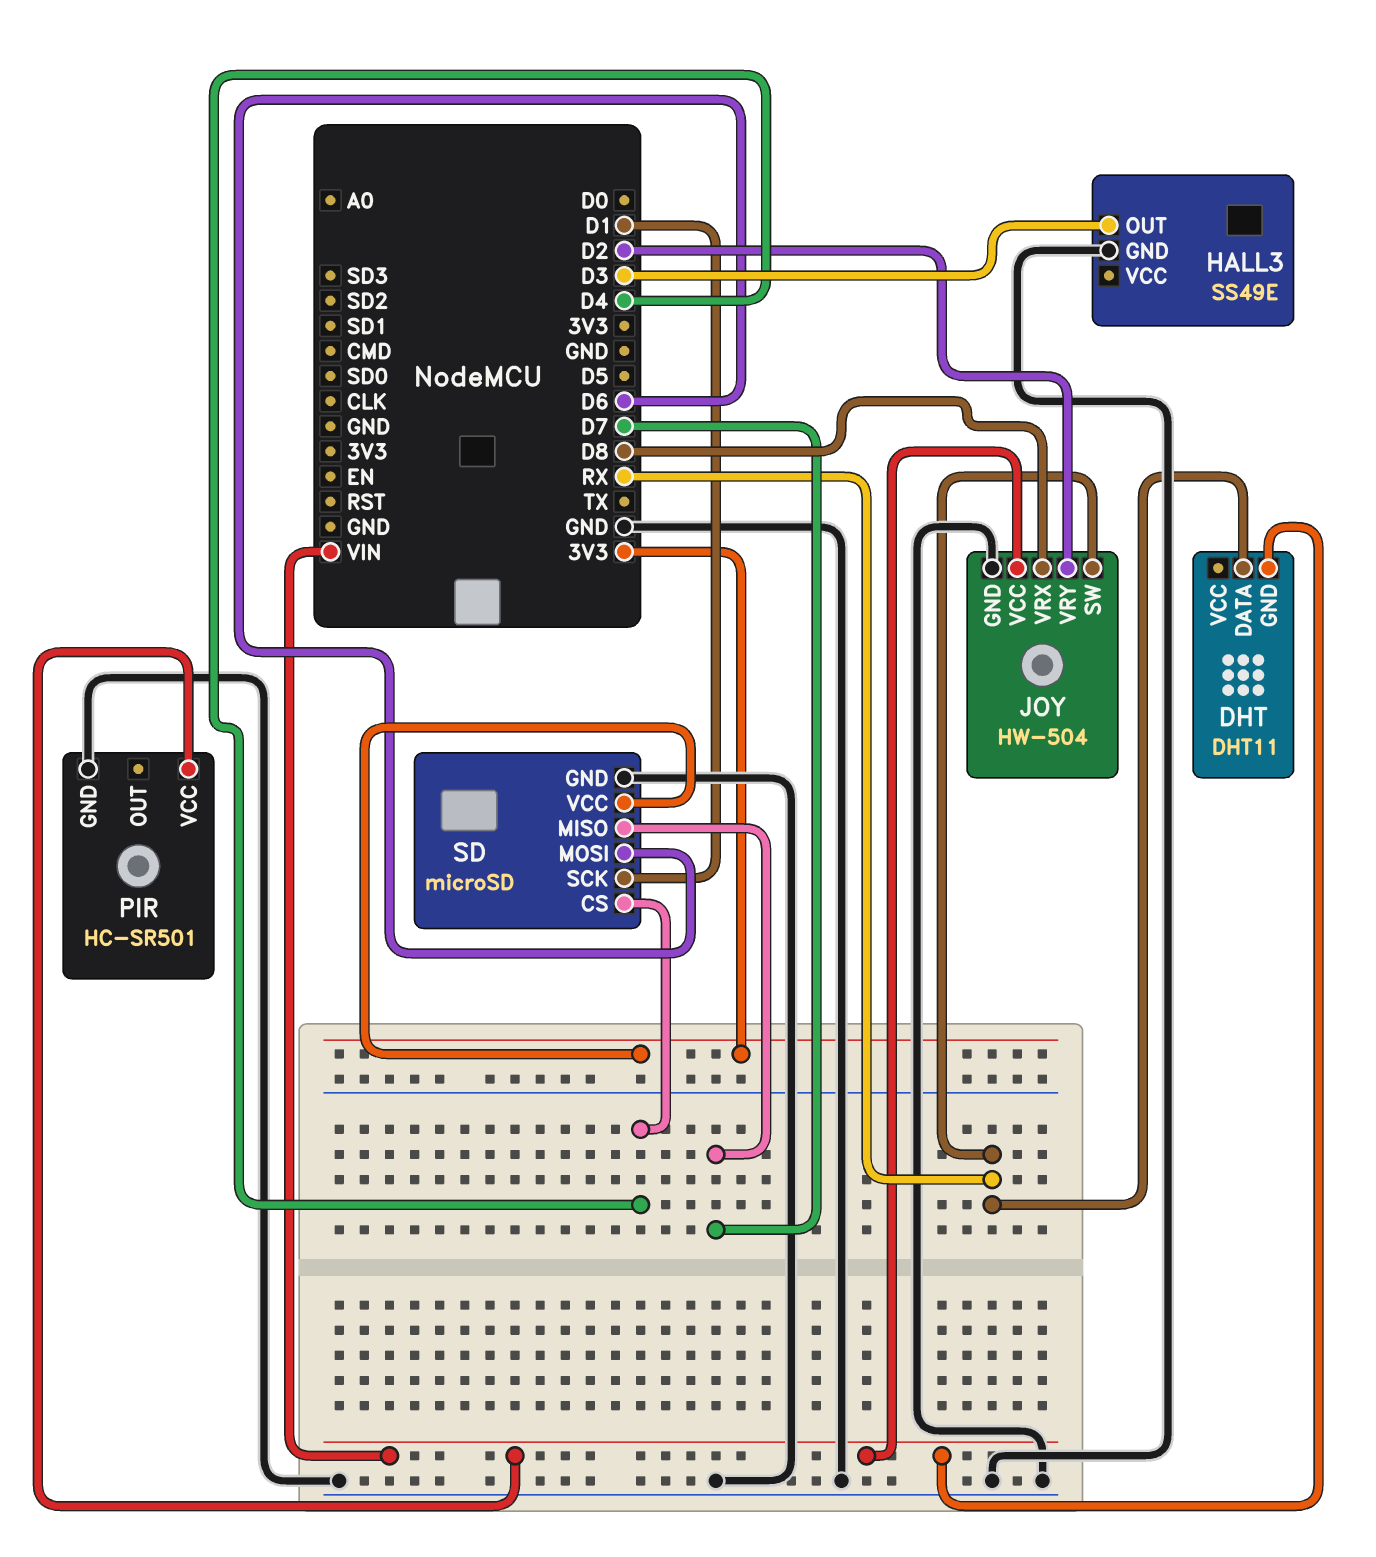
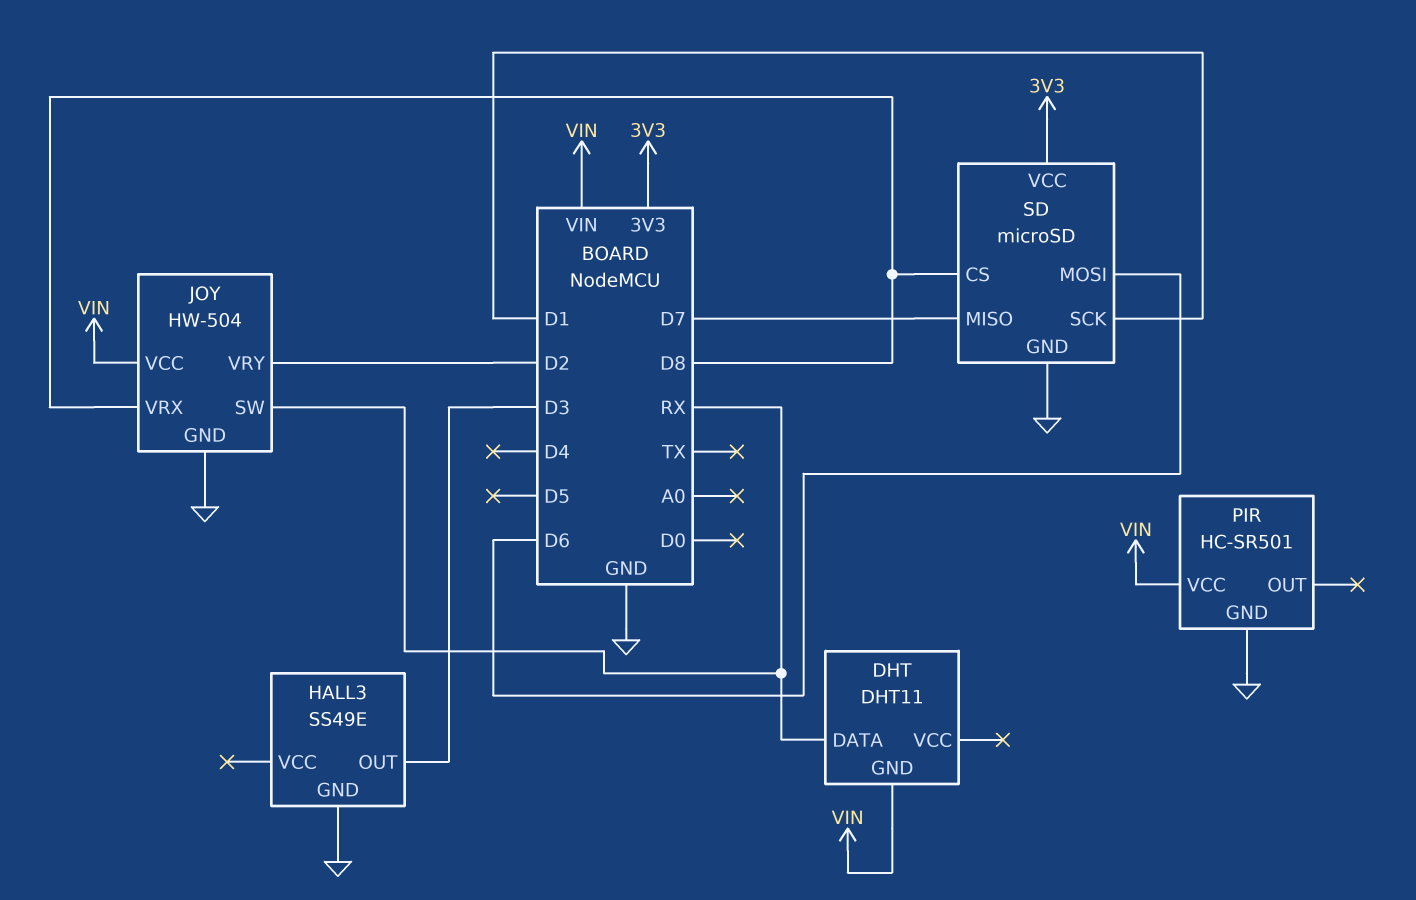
SD pin CS: D4 -> D8

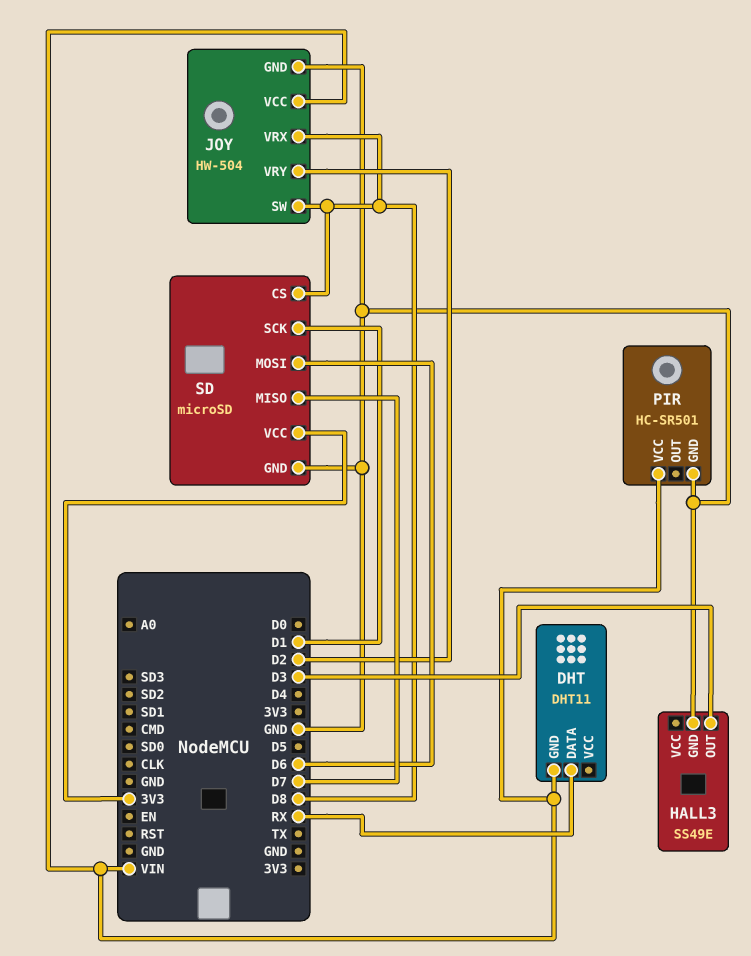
JOY pin SW: RX -> D8

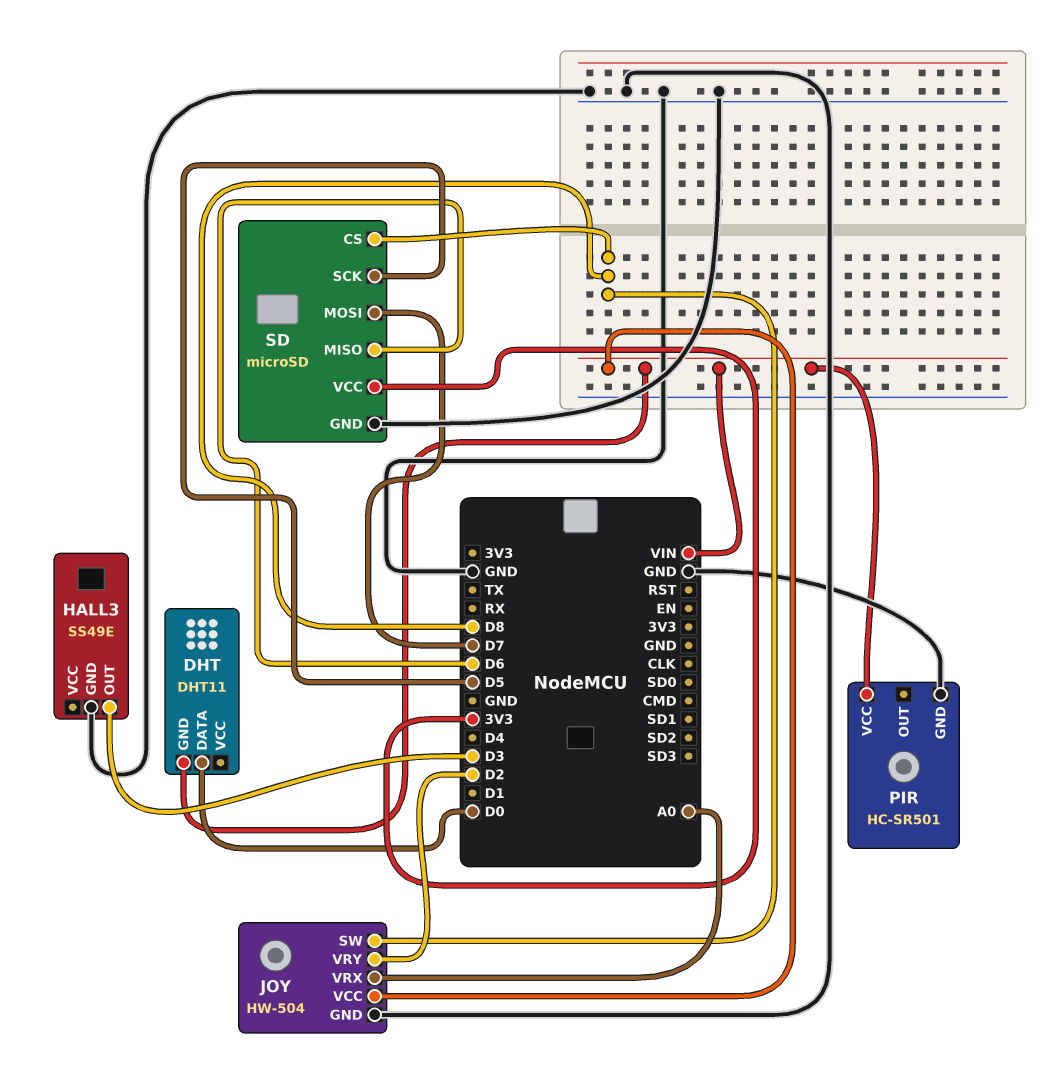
DHT pin DATA: RX -> D0
JOY pin VRX: D8 -> A0
SD pin MISO: D7 -> D6
SD pin MOSI: D6 -> D7
SD pin SCK: D1 -> D5

